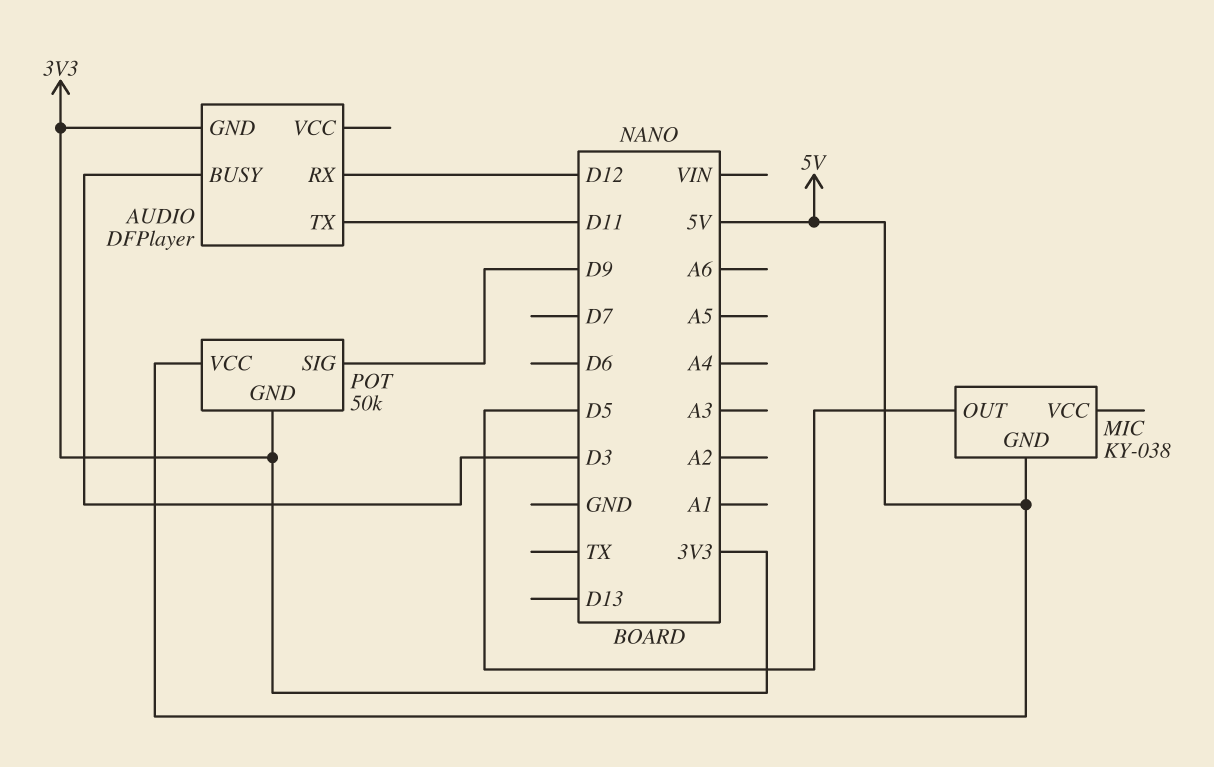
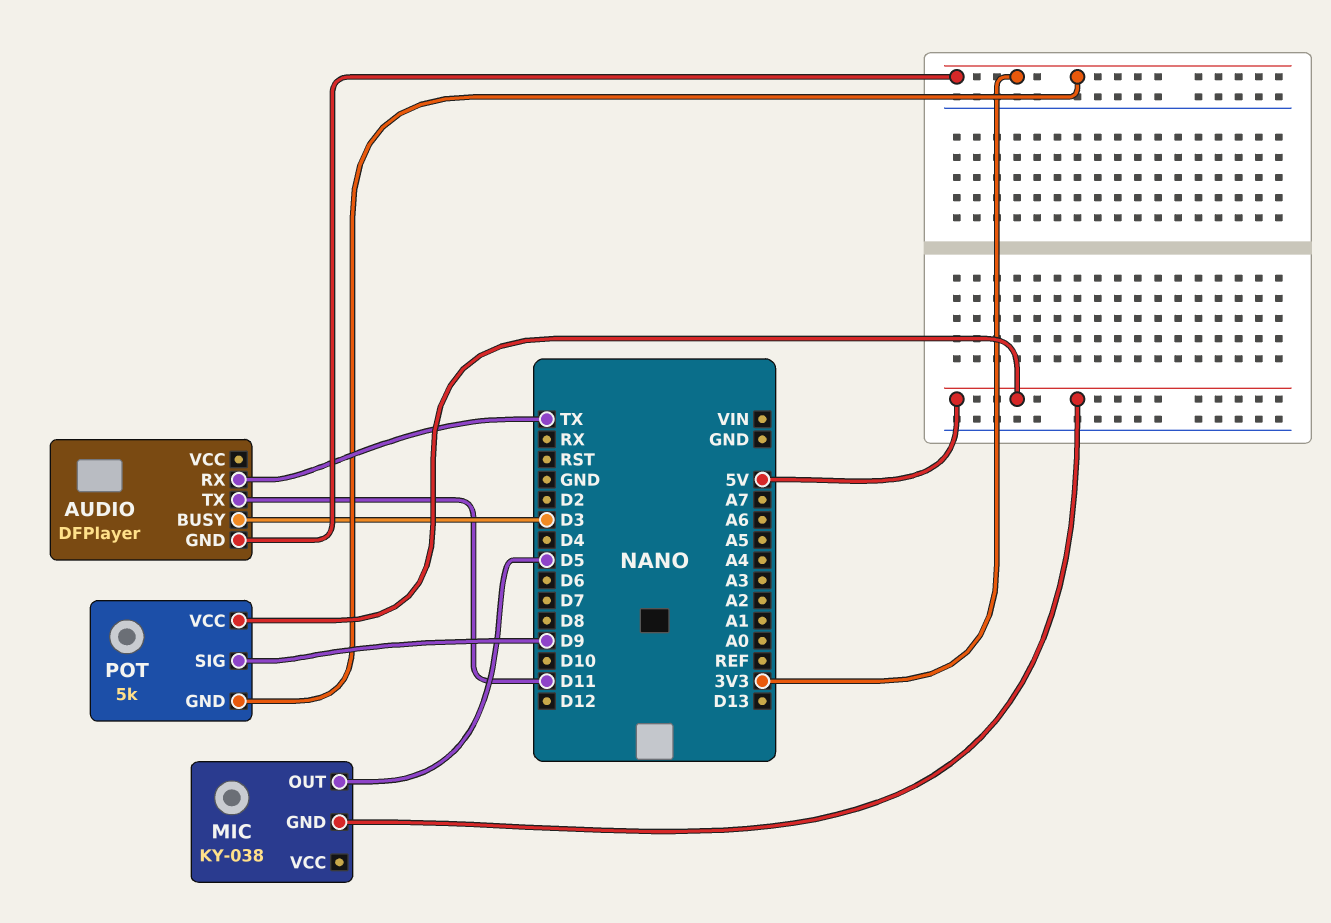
AUDIO pin RX: D12 -> TX
POT: 50k -> 5k

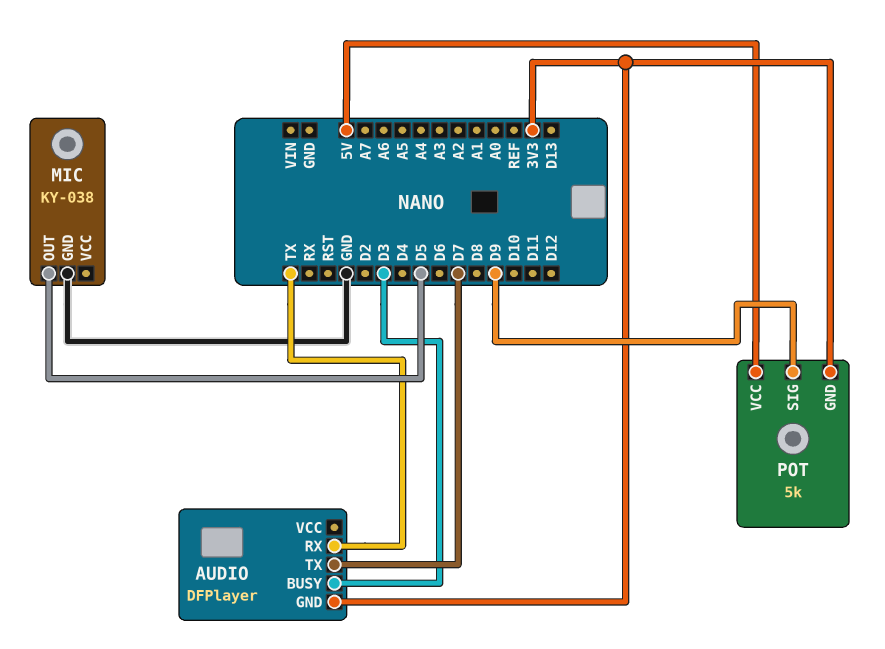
AUDIO pin TX: D11 -> D7
MIC pin GND: 5V -> GND

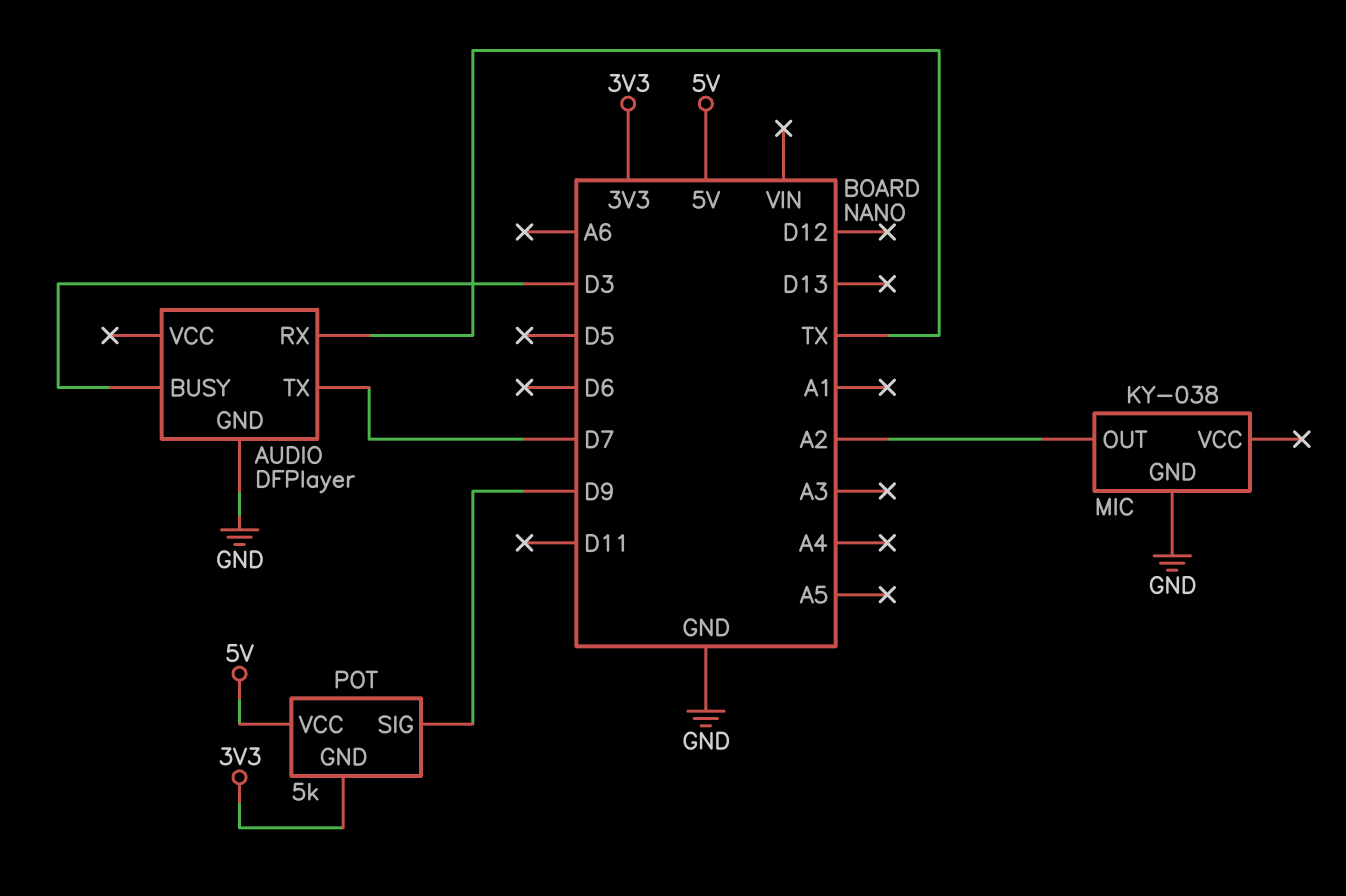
AUDIO pin GND: 3V3 -> GND
MIC pin OUT: D5 -> A2

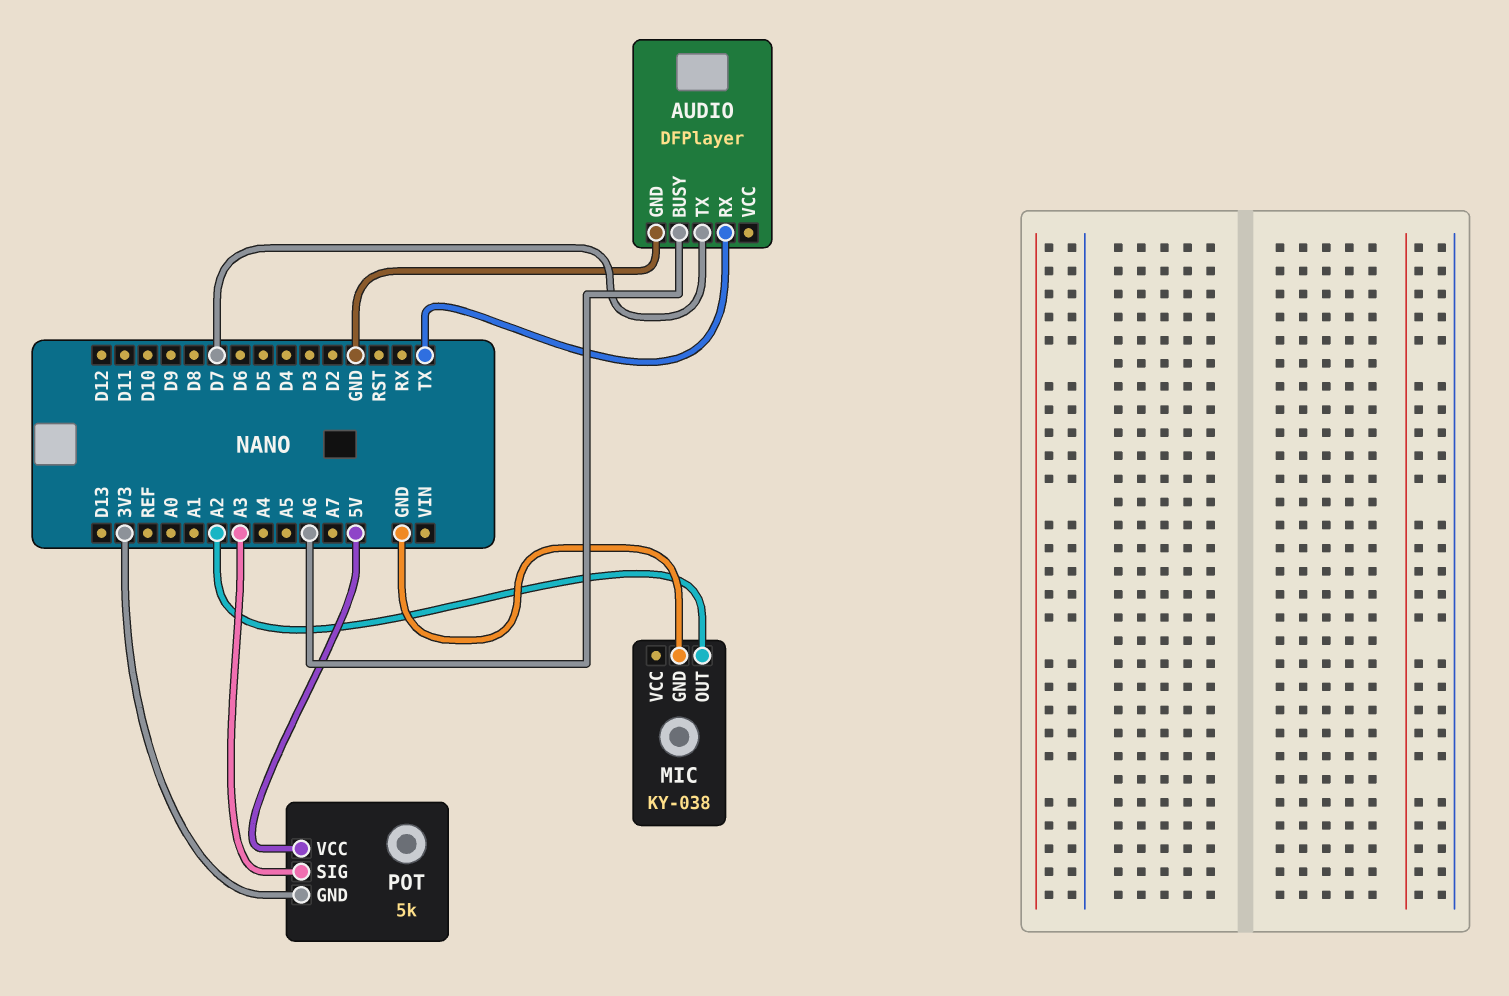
AUDIO pin BUSY: D3 -> A6
POT pin SIG: D9 -> A3

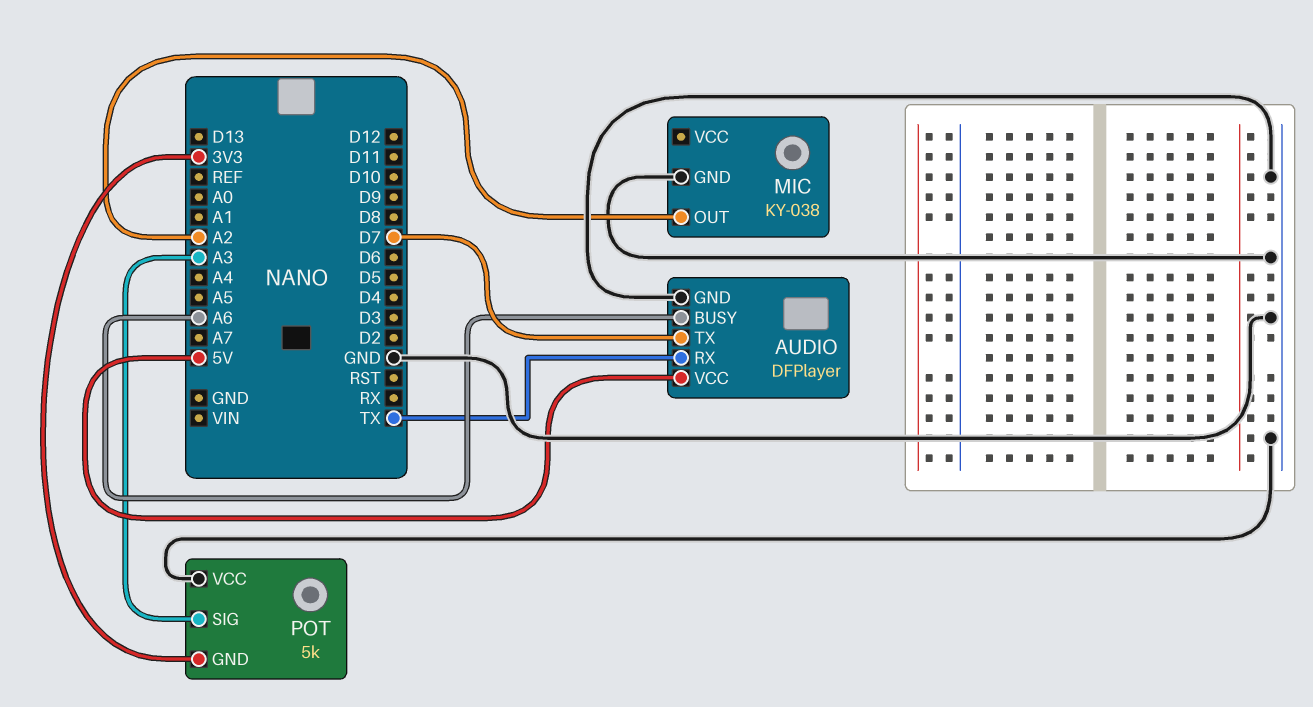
AUDIO pin VCC: none -> 5V
POT pin VCC: 5V -> GND

